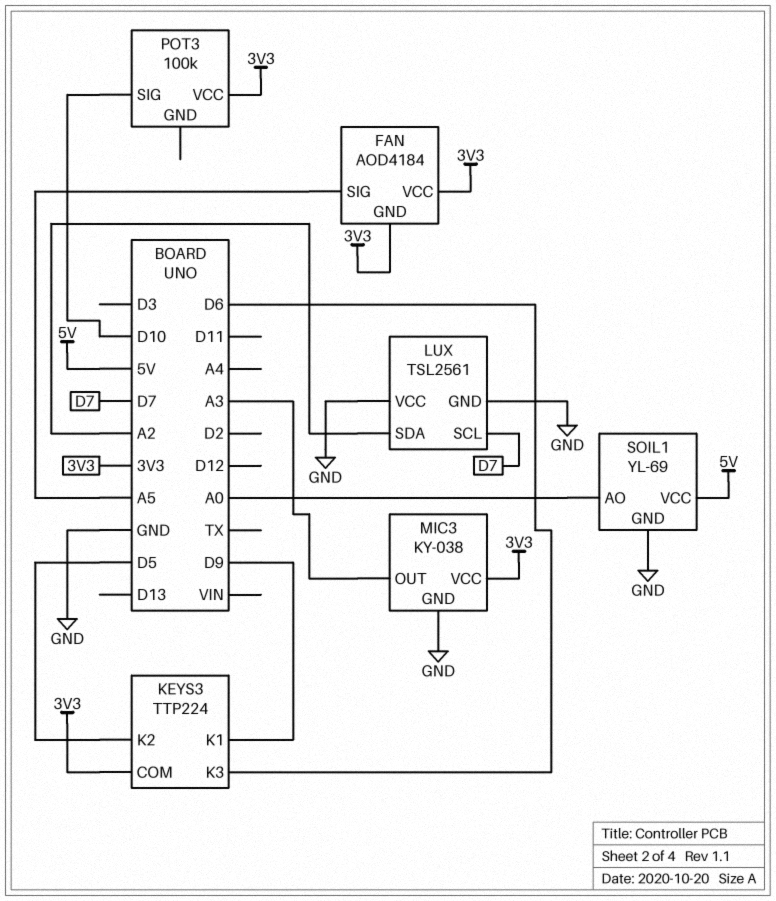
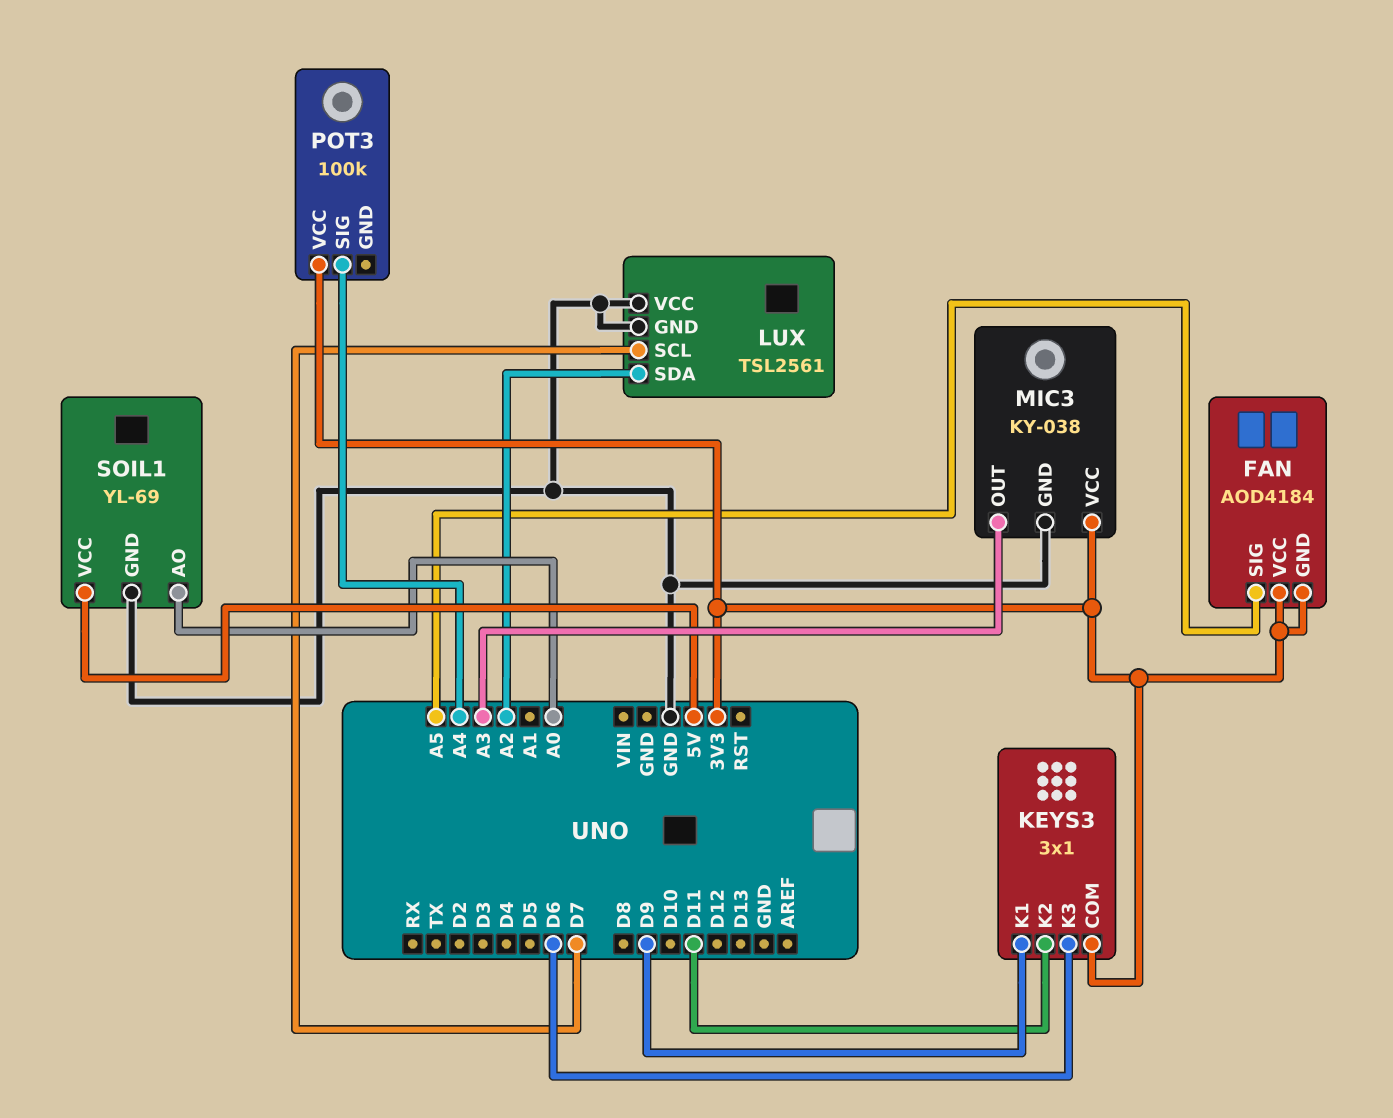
KEYS3: TTP224 -> 3x1
KEYS3 pin K2: D5 -> D11
POT3 pin SIG: D10 -> A4

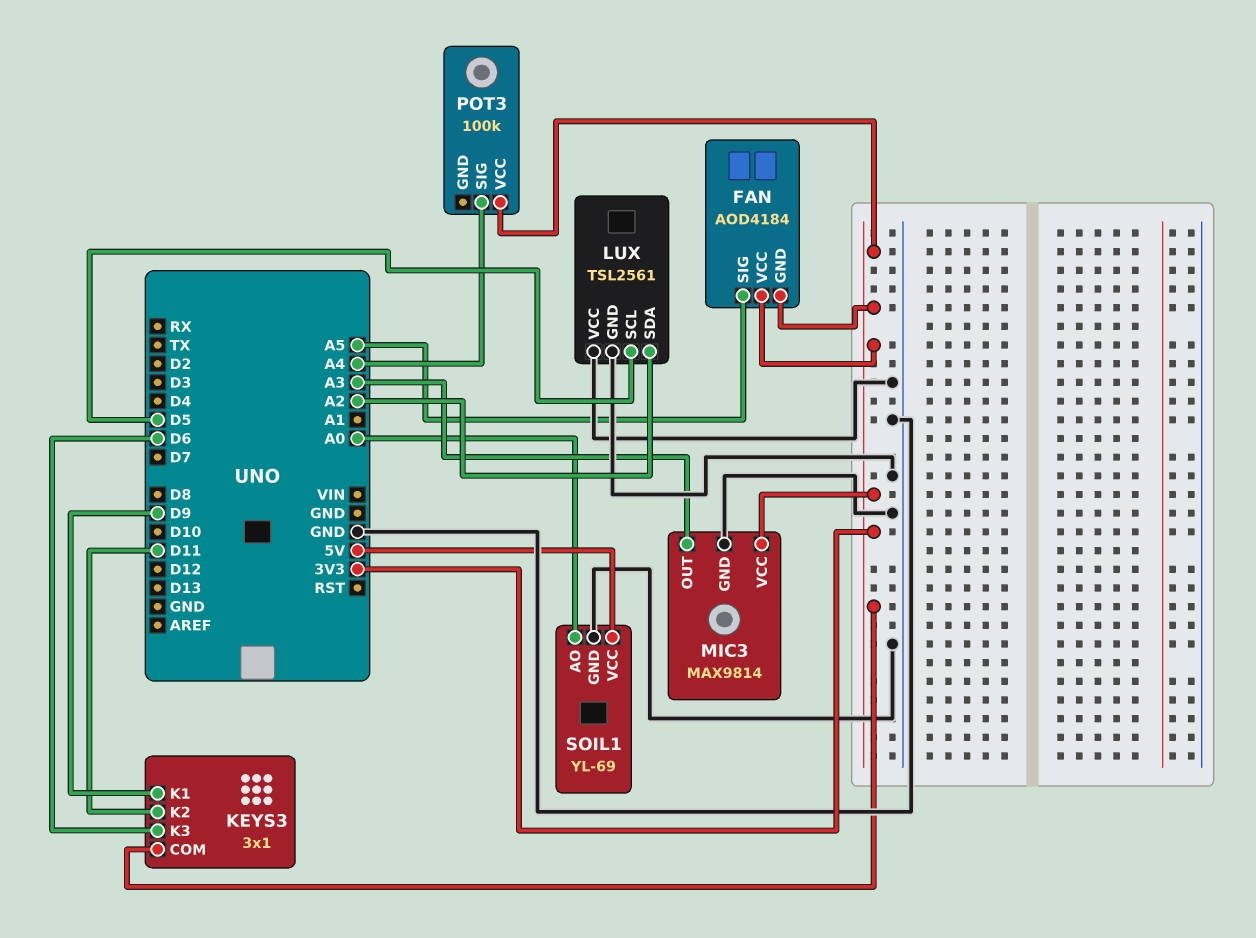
LUX pin SCL: D7 -> D5
MIC3: KY-038 -> MAX9814

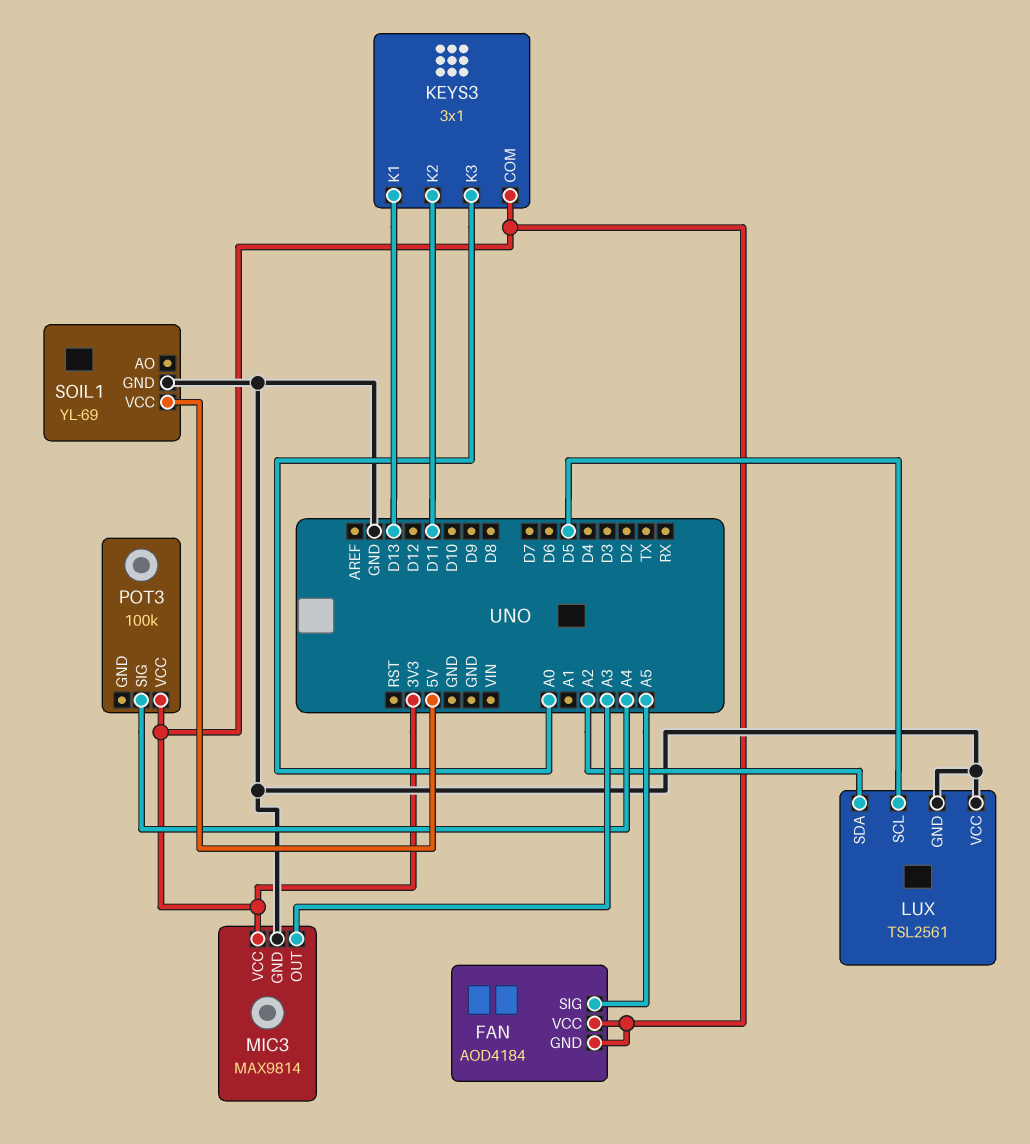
KEYS3 pin K1: D9 -> D13
KEYS3 pin K3: D6 -> A0
SOIL1 pin AO: A0 -> none

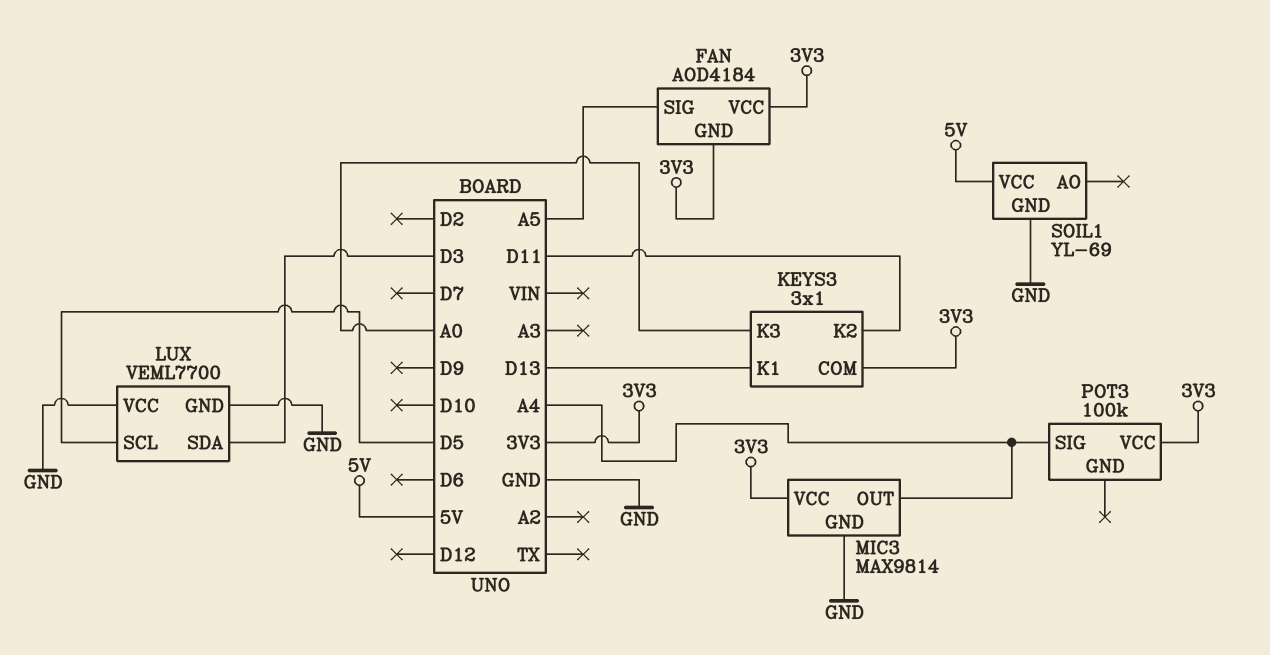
LUX: TSL2561 -> VEML7700
LUX pin SDA: A2 -> D3
MIC3 pin OUT: A3 -> A4

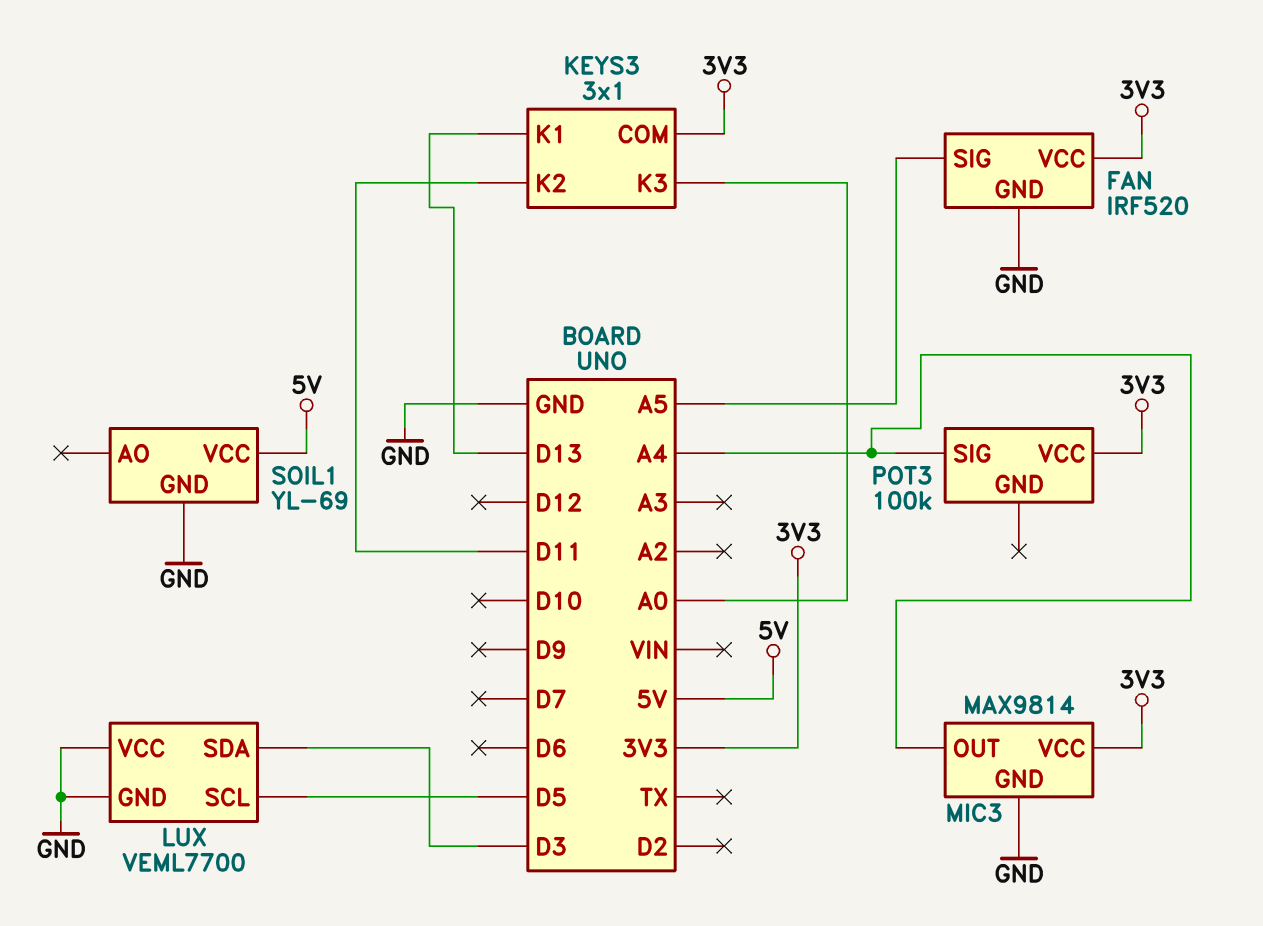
FAN: AOD4184 -> IRF520
FAN pin GND: 3V3 -> GND

